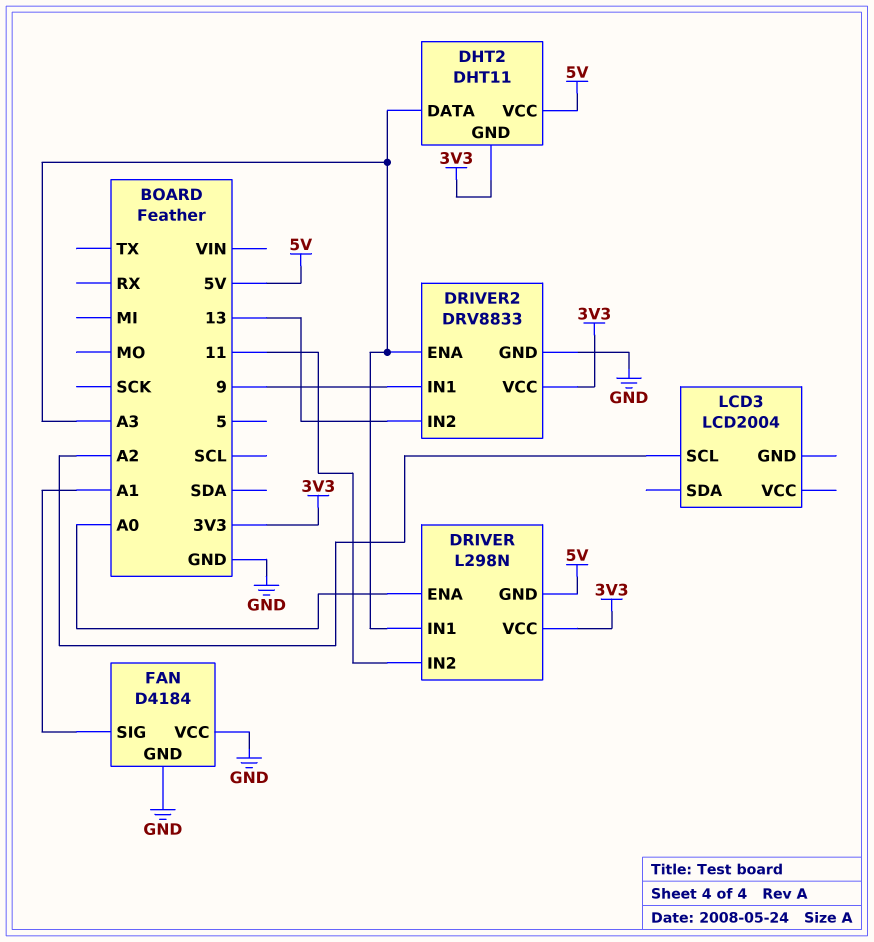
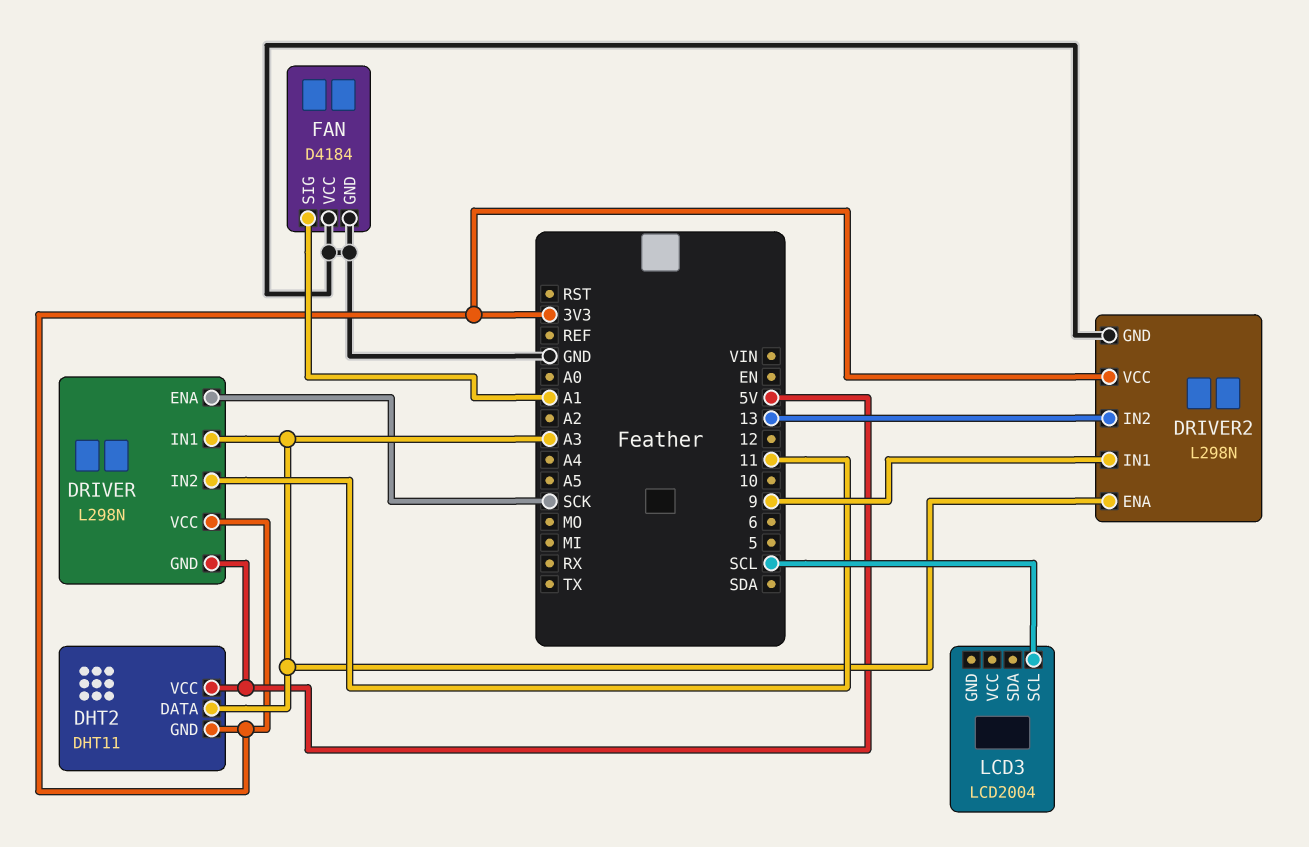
DRIVER pin ENA: A0 -> SCK
DRIVER2: DRV8833 -> L298N
LCD3 pin SCL: A2 -> SCL

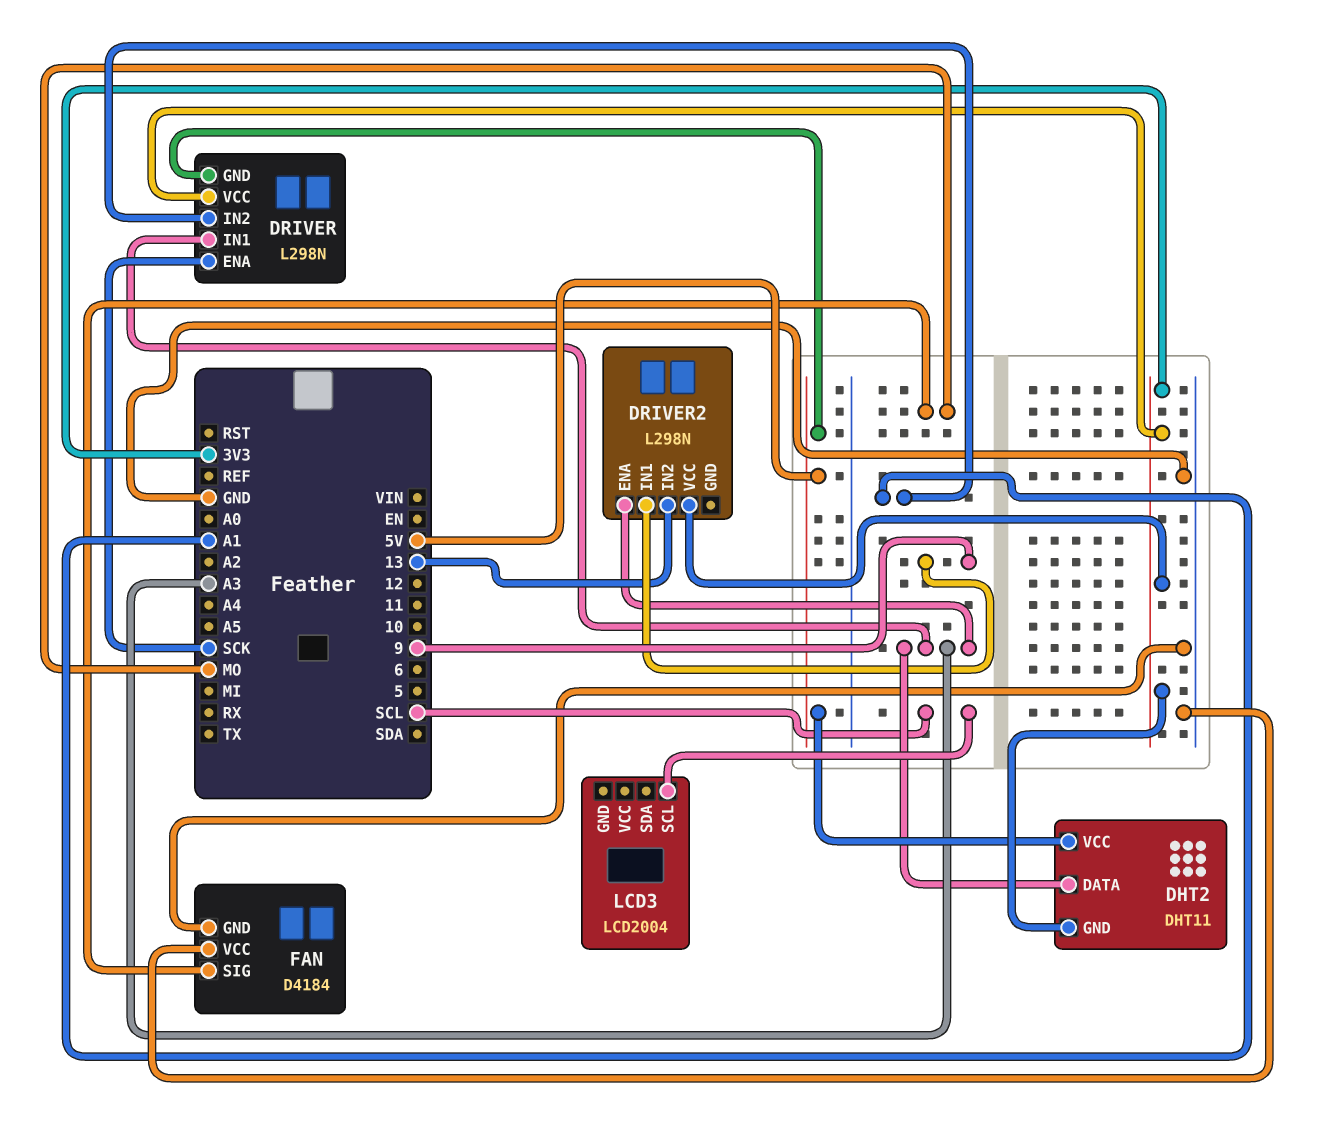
DRIVER pin IN2: 11 -> A1
DRIVER2 pin GND: GND -> none
FAN pin SIG: A1 -> MO

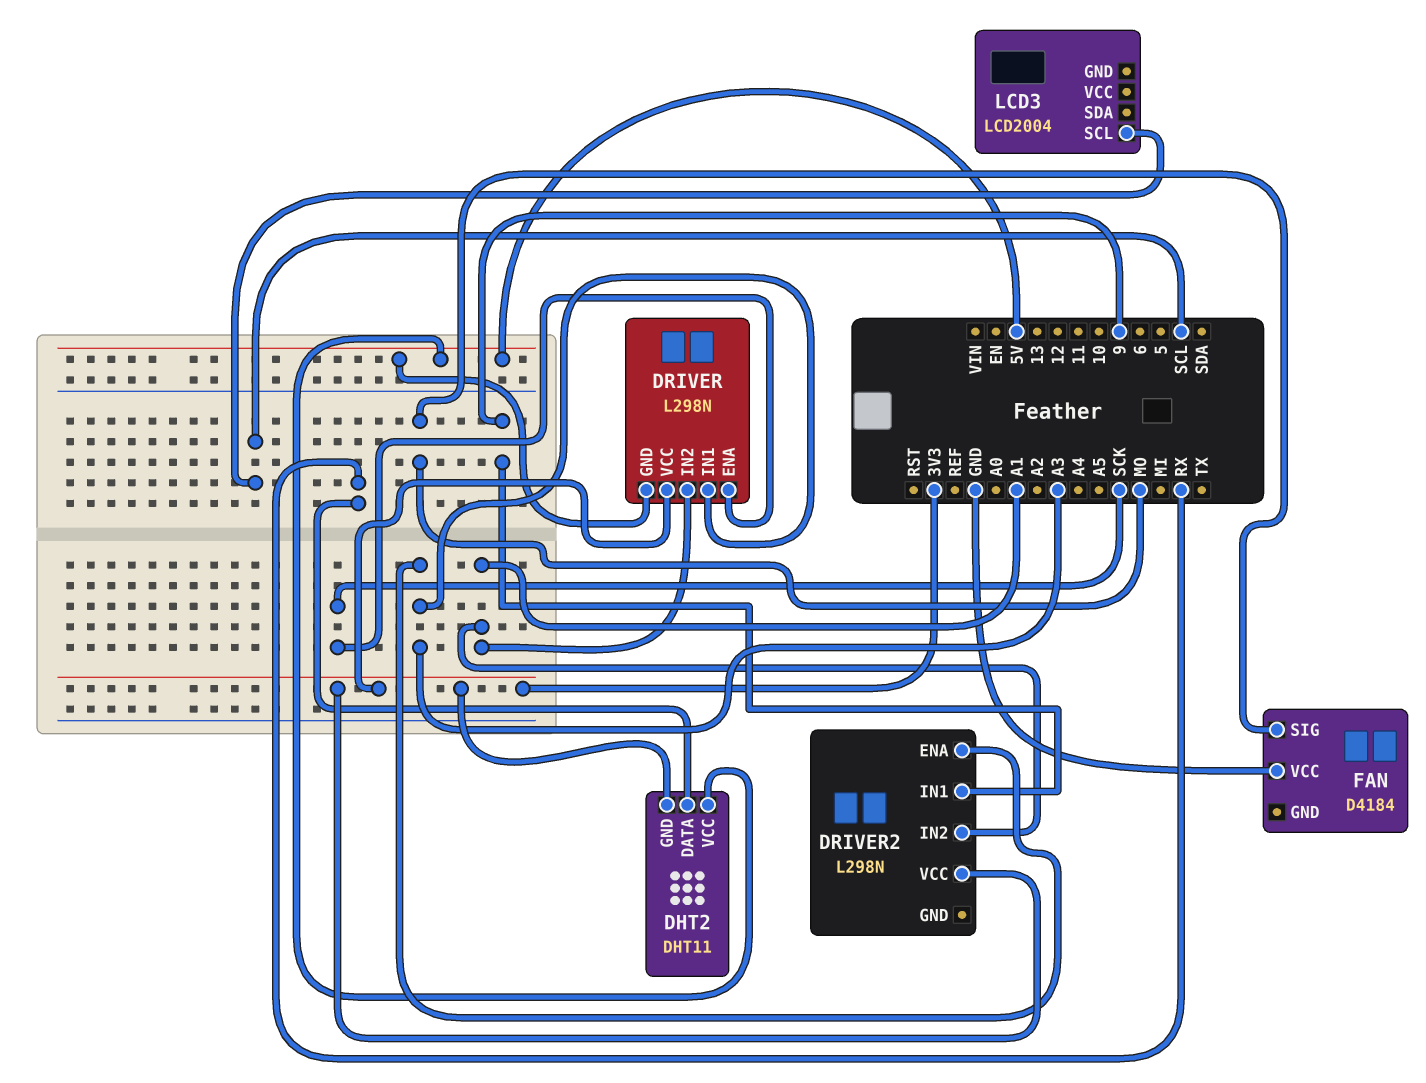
DHT2 pin DATA: A3 -> RX
DRIVER2 pin IN2: 13 -> A1
FAN pin GND: GND -> none

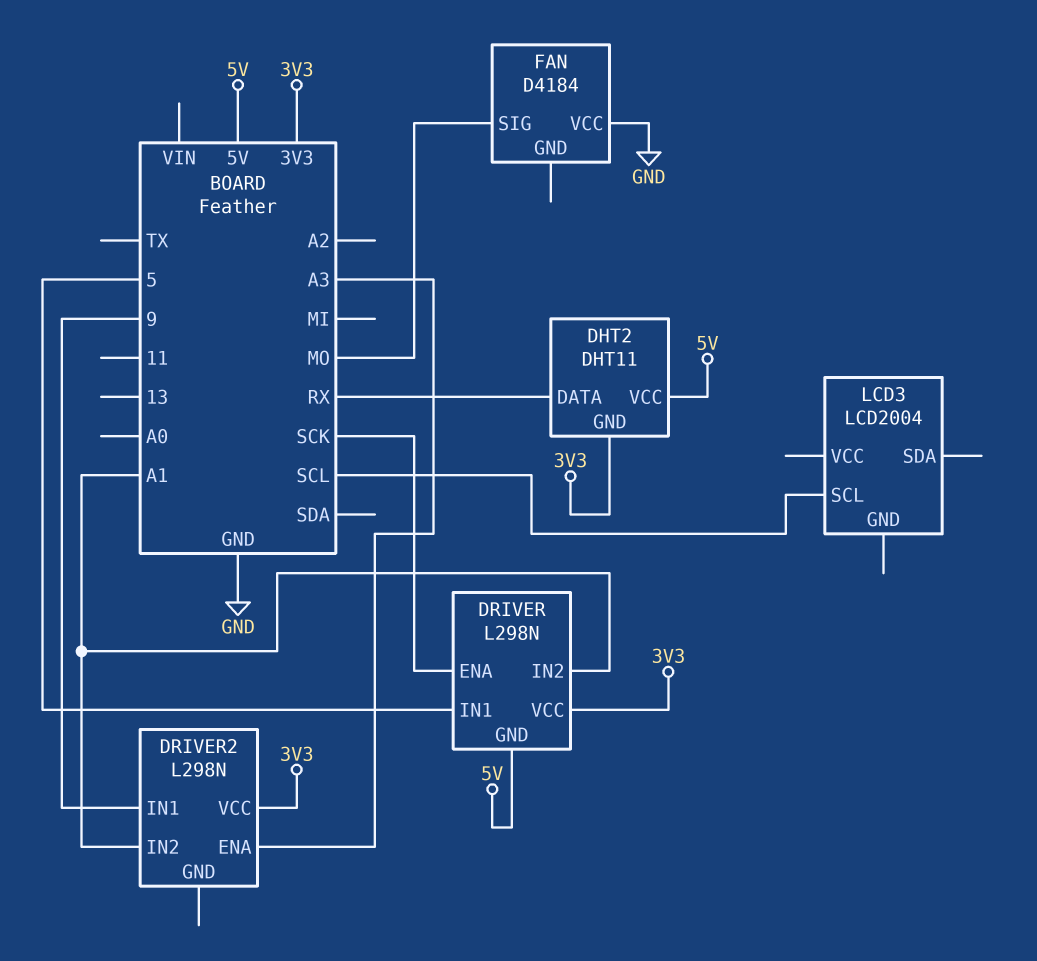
DRIVER pin IN1: A3 -> 5

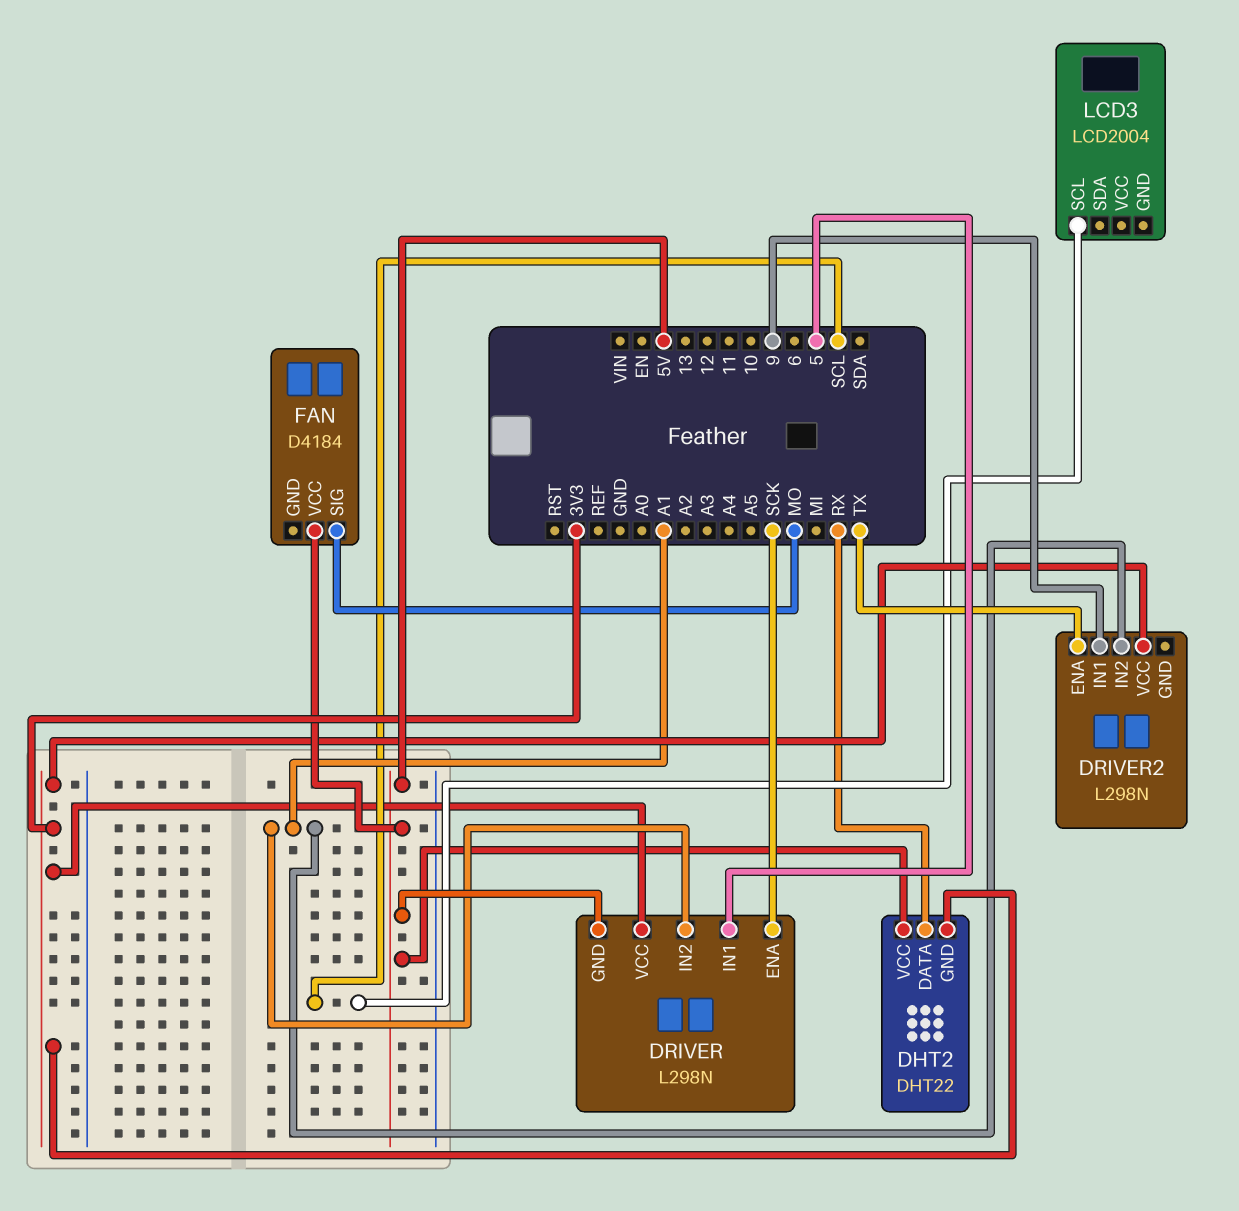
DHT2: DHT11 -> DHT22
DRIVER2 pin ENA: A3 -> TX
FAN pin VCC: GND -> 5V

